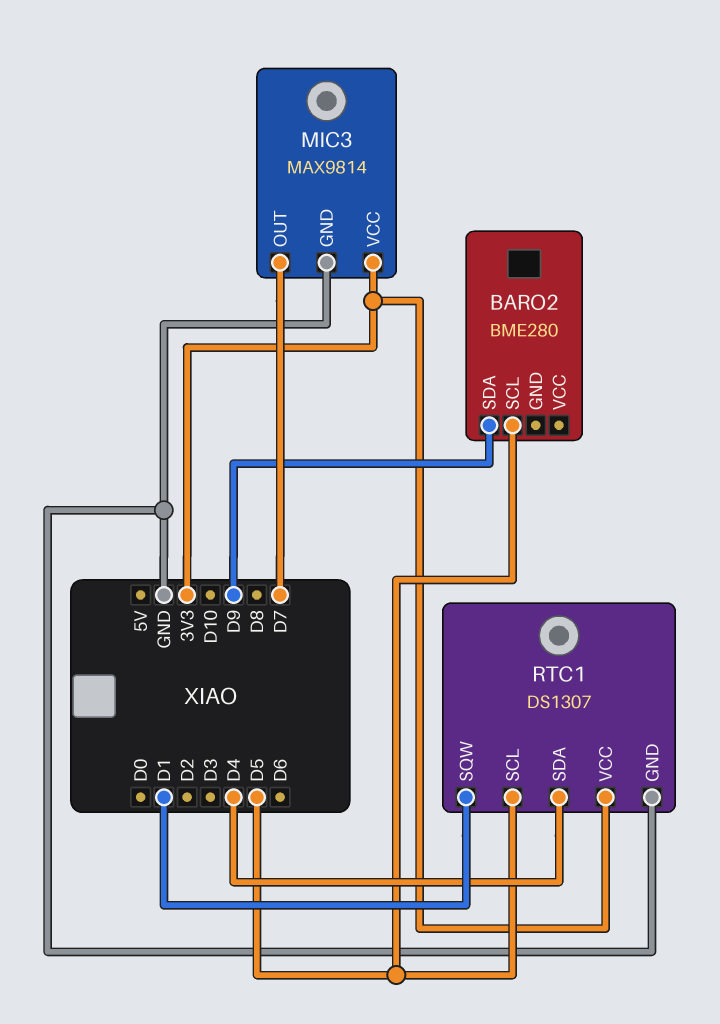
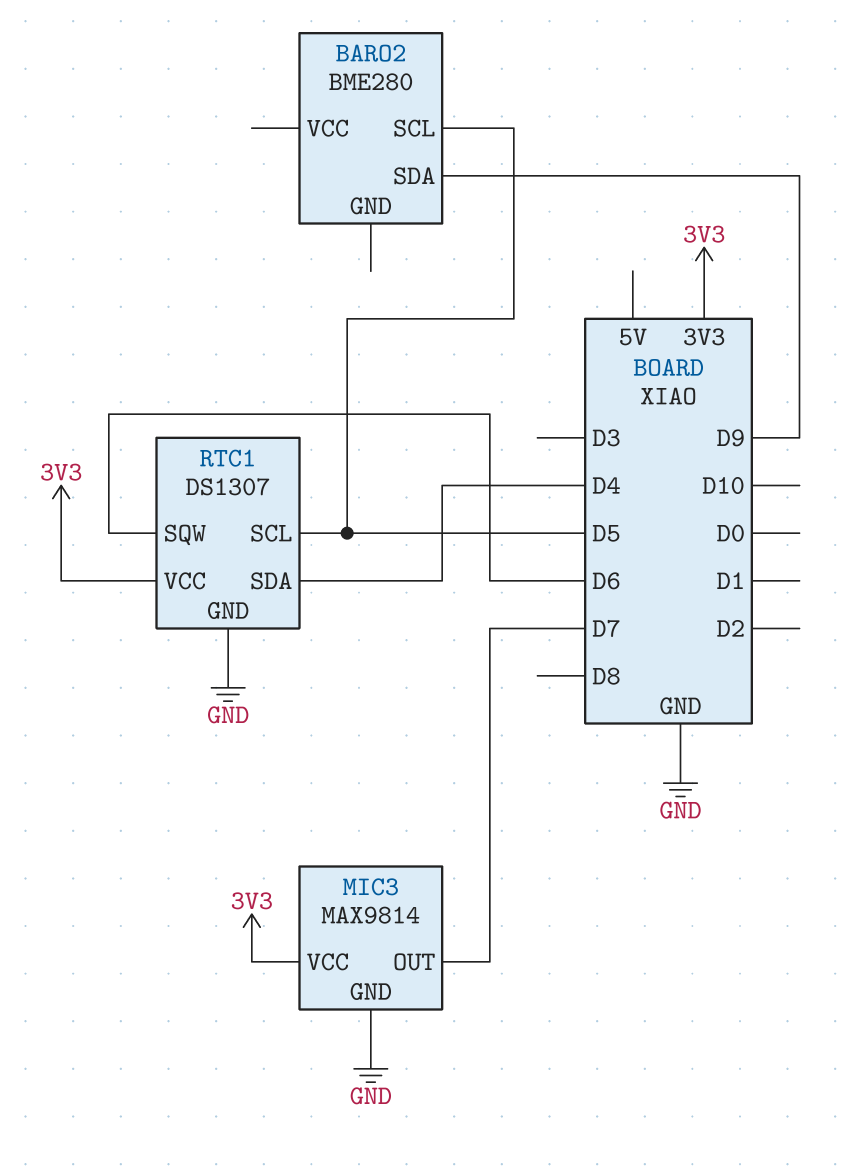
RTC1 pin SQW: D1 -> D6

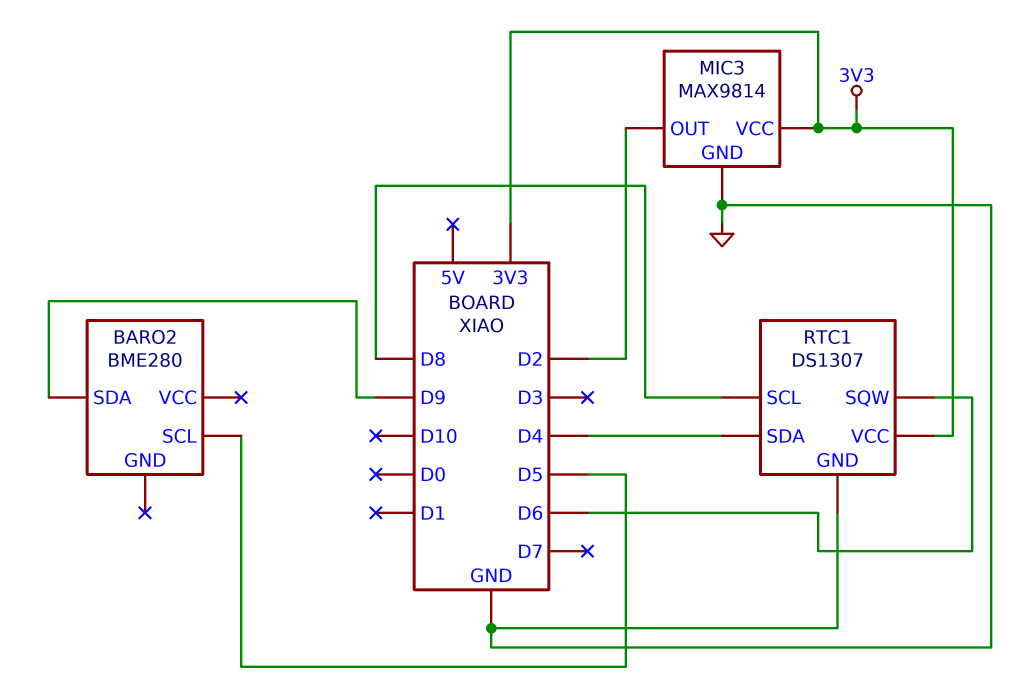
MIC3 pin OUT: D7 -> D2
RTC1 pin SCL: D5 -> D8

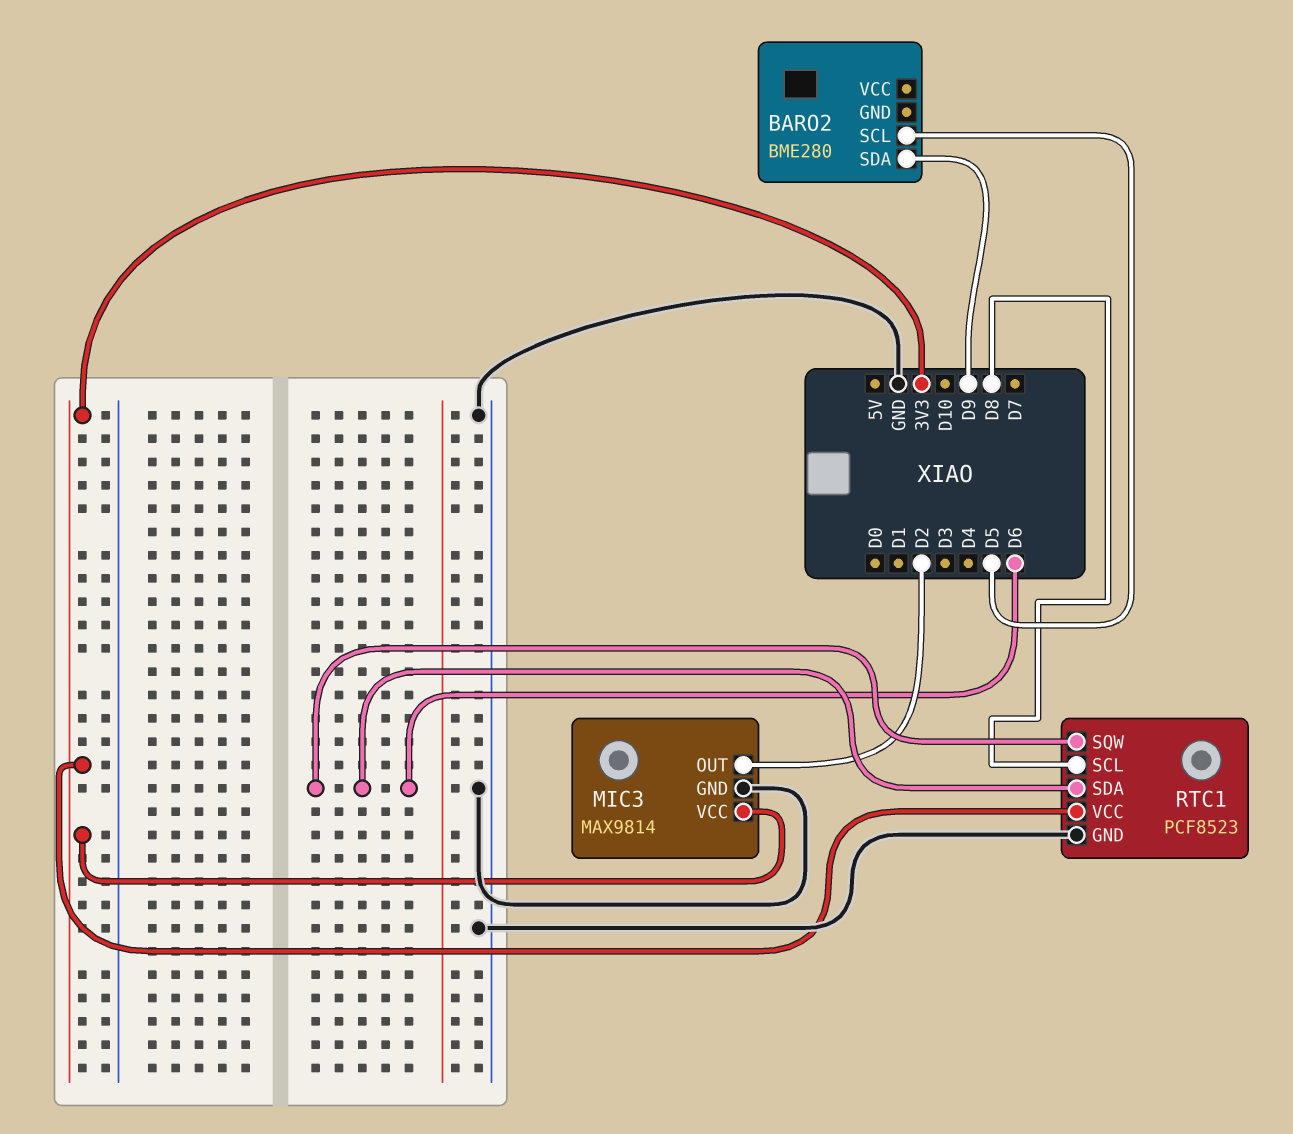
RTC1: DS1307 -> PCF8523
RTC1 pin SDA: D4 -> D6

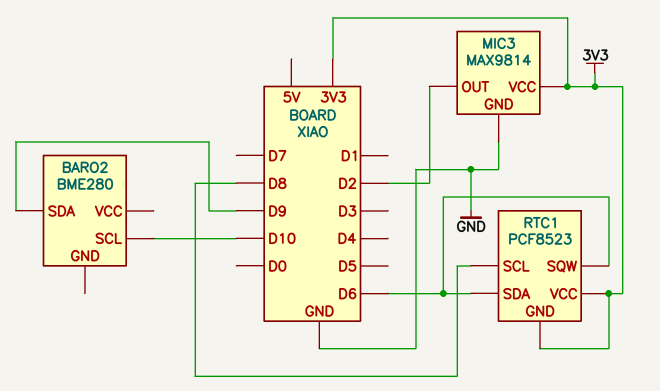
BARO2 pin SCL: D5 -> D10
RTC1 pin GND: GND -> 3V3

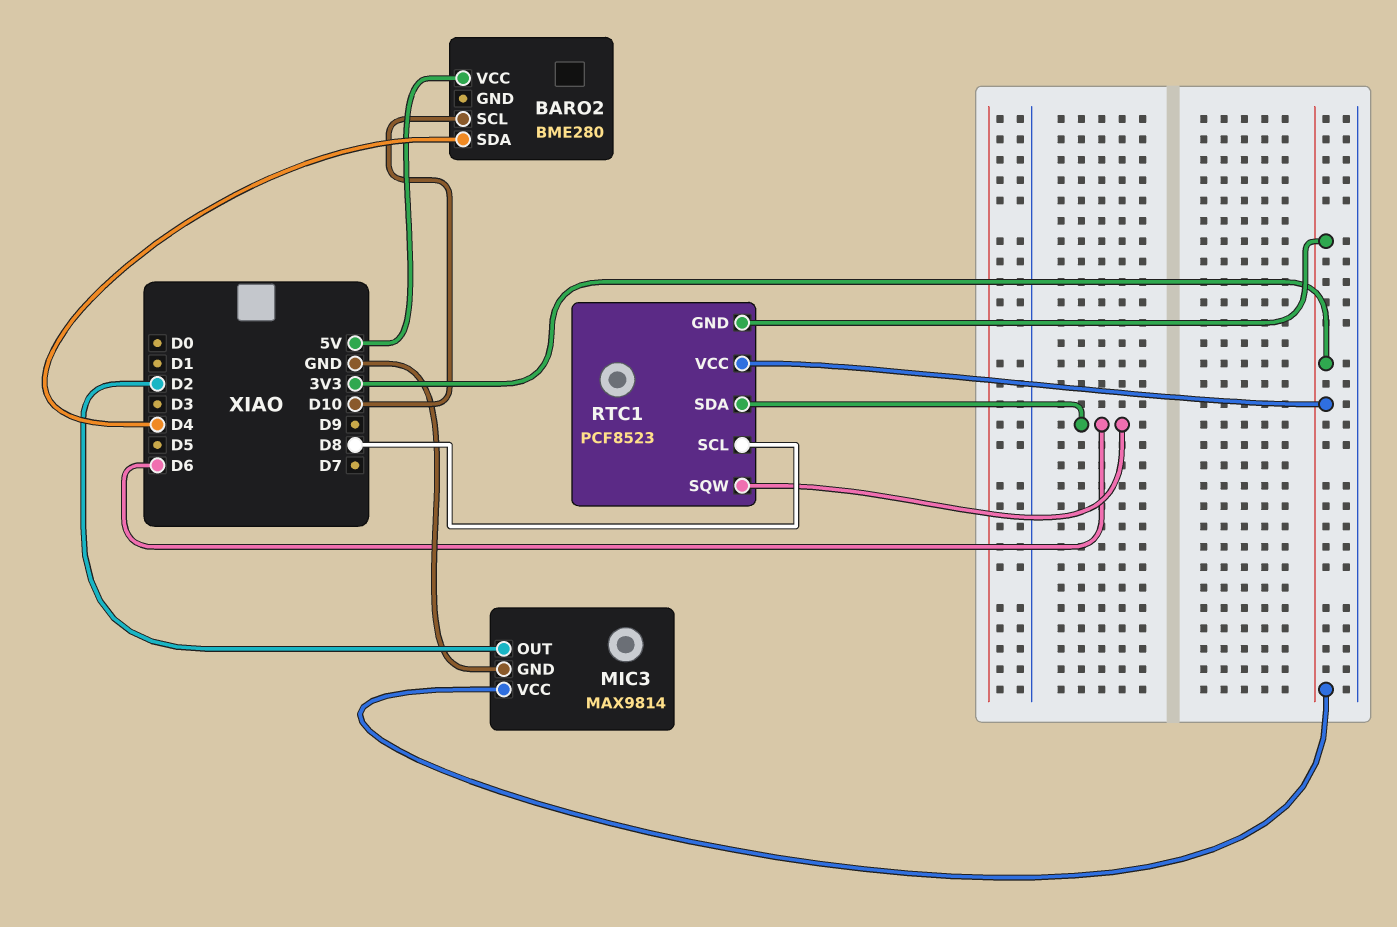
BARO2 pin SDA: D9 -> D4
BARO2 pin VCC: none -> 5V

